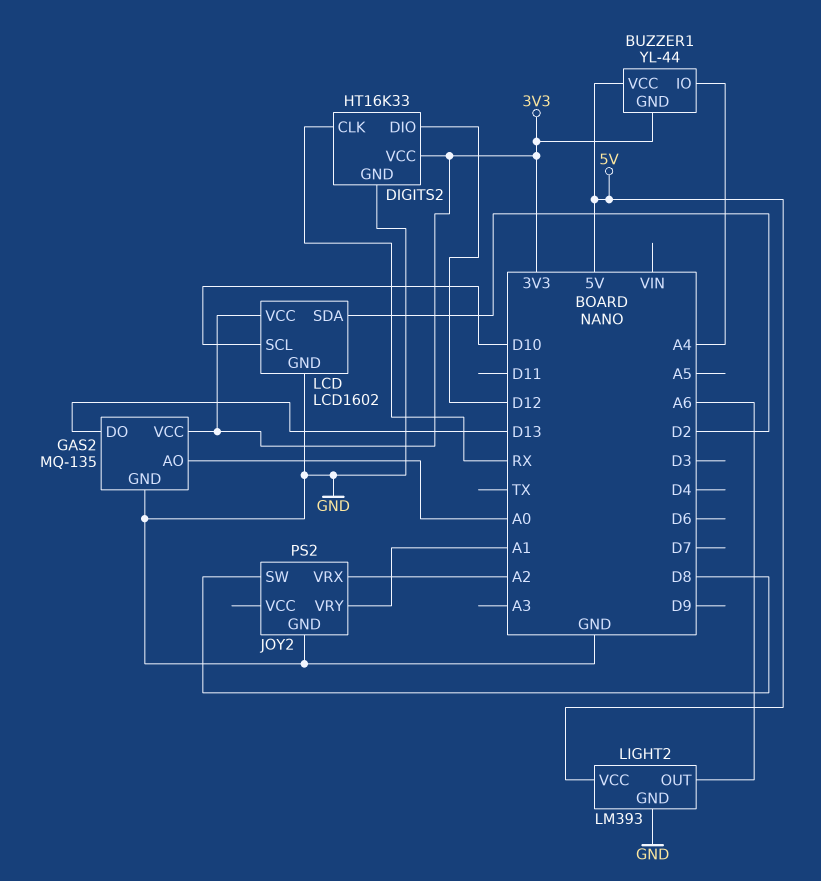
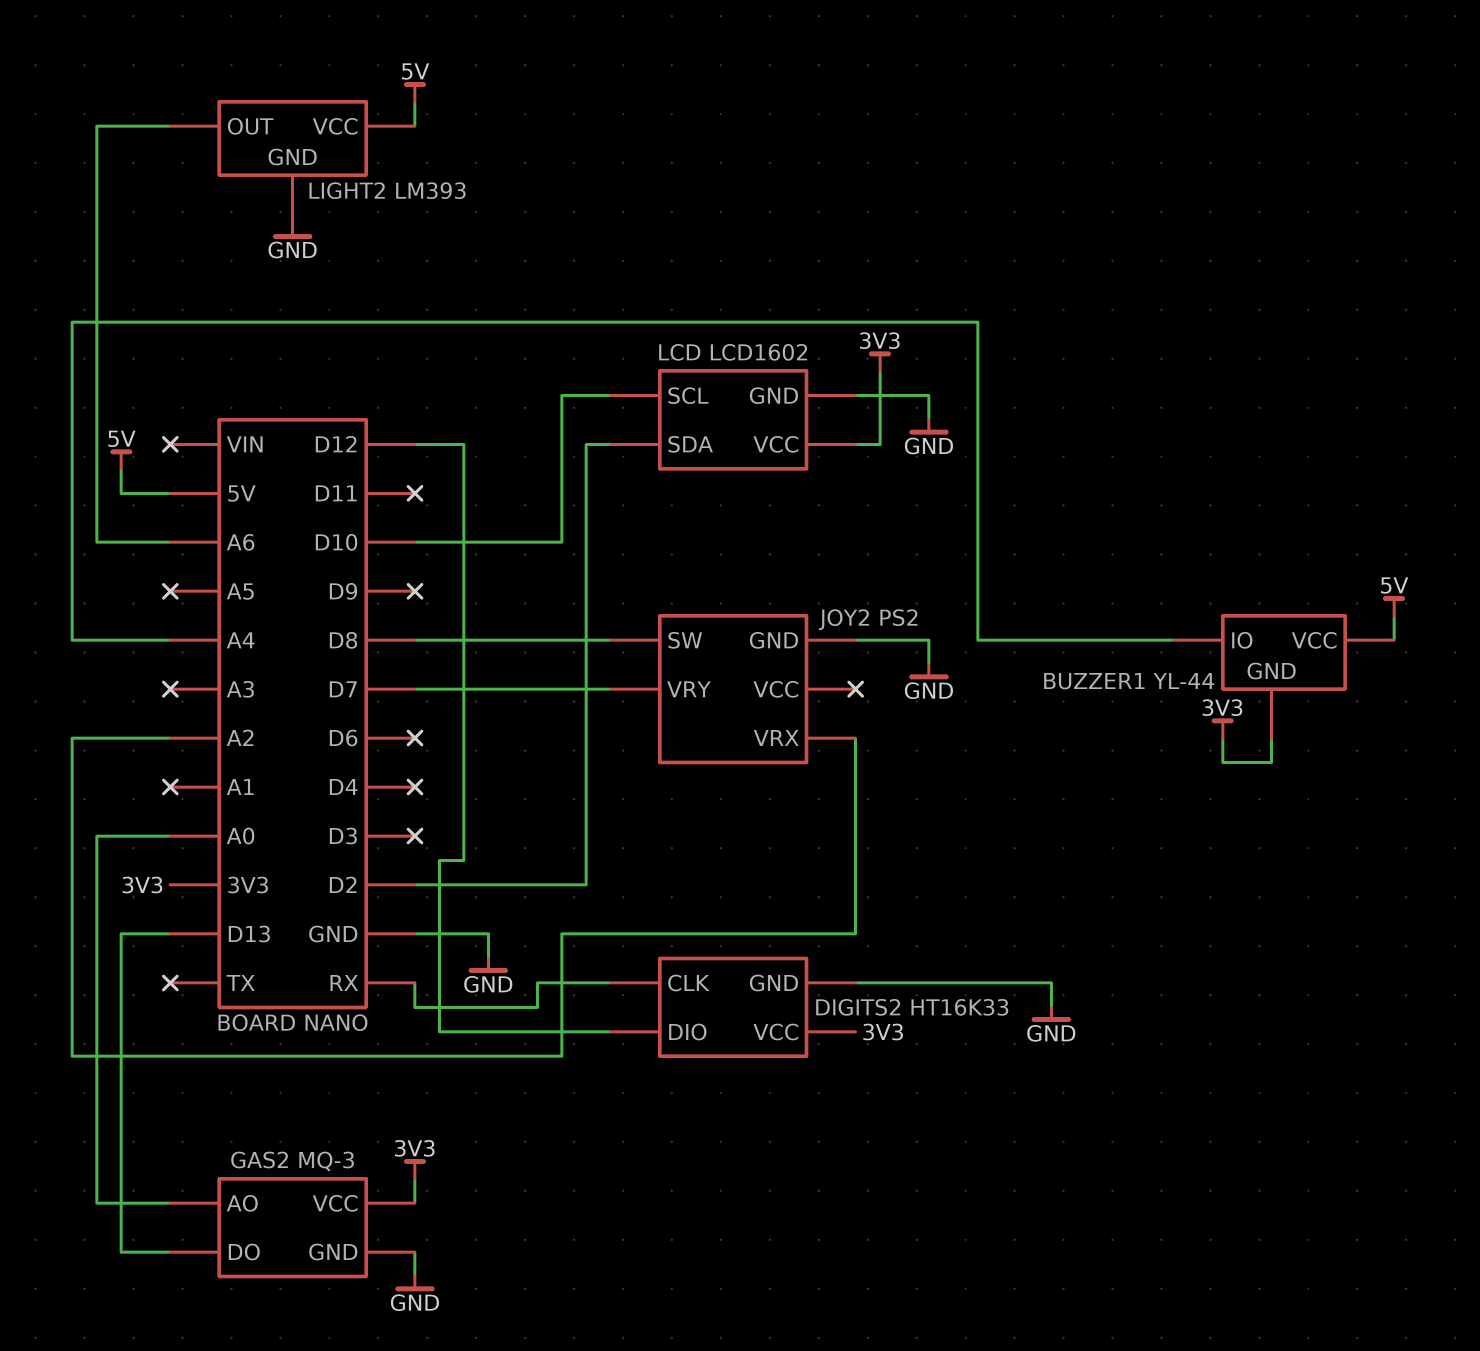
GAS2: MQ-135 -> MQ-3
JOY2 pin VRY: A1 -> D7

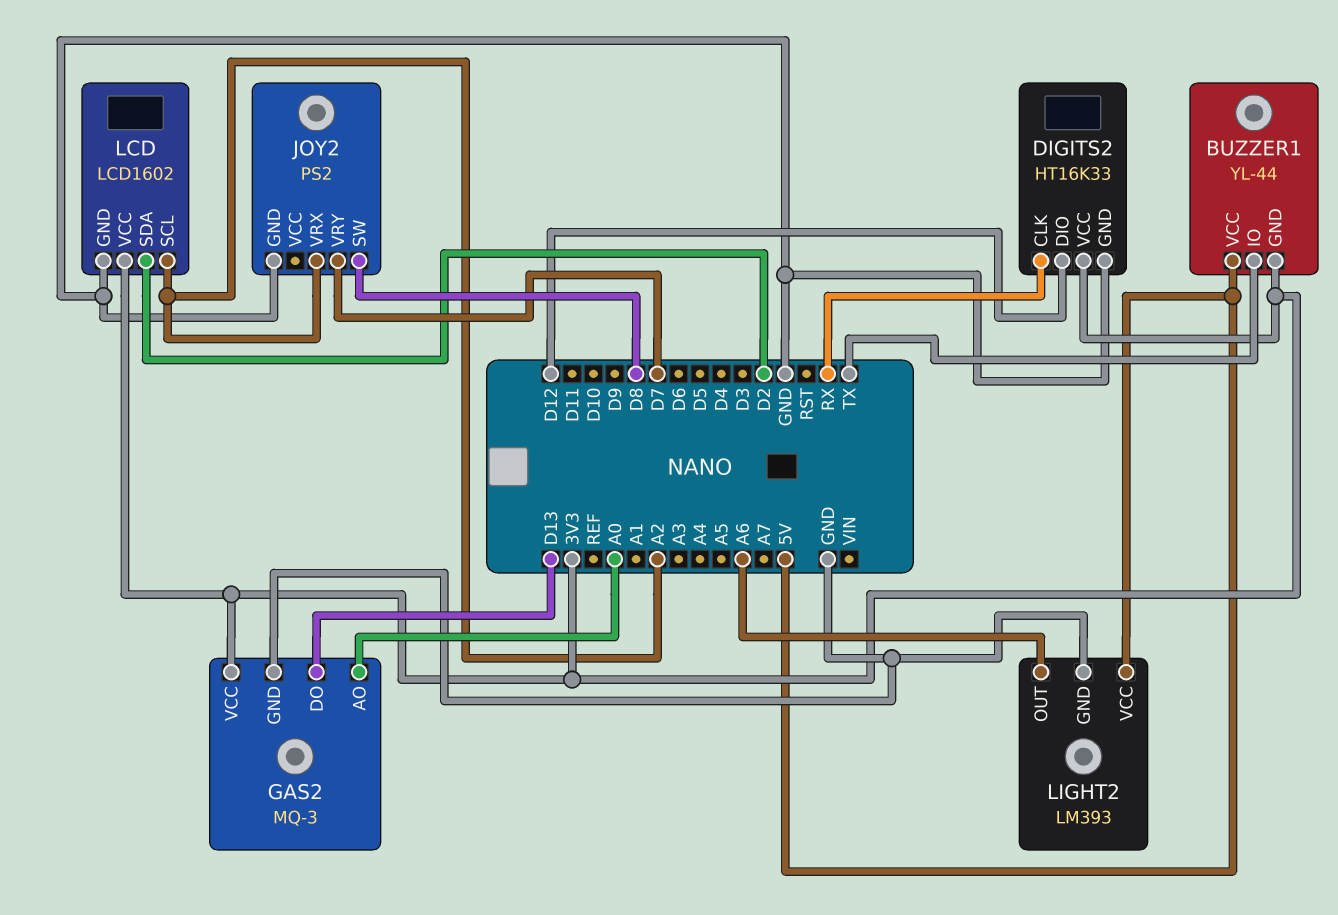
BUZZER1 pin IO: A4 -> TX
LCD pin SCL: D10 -> A2

